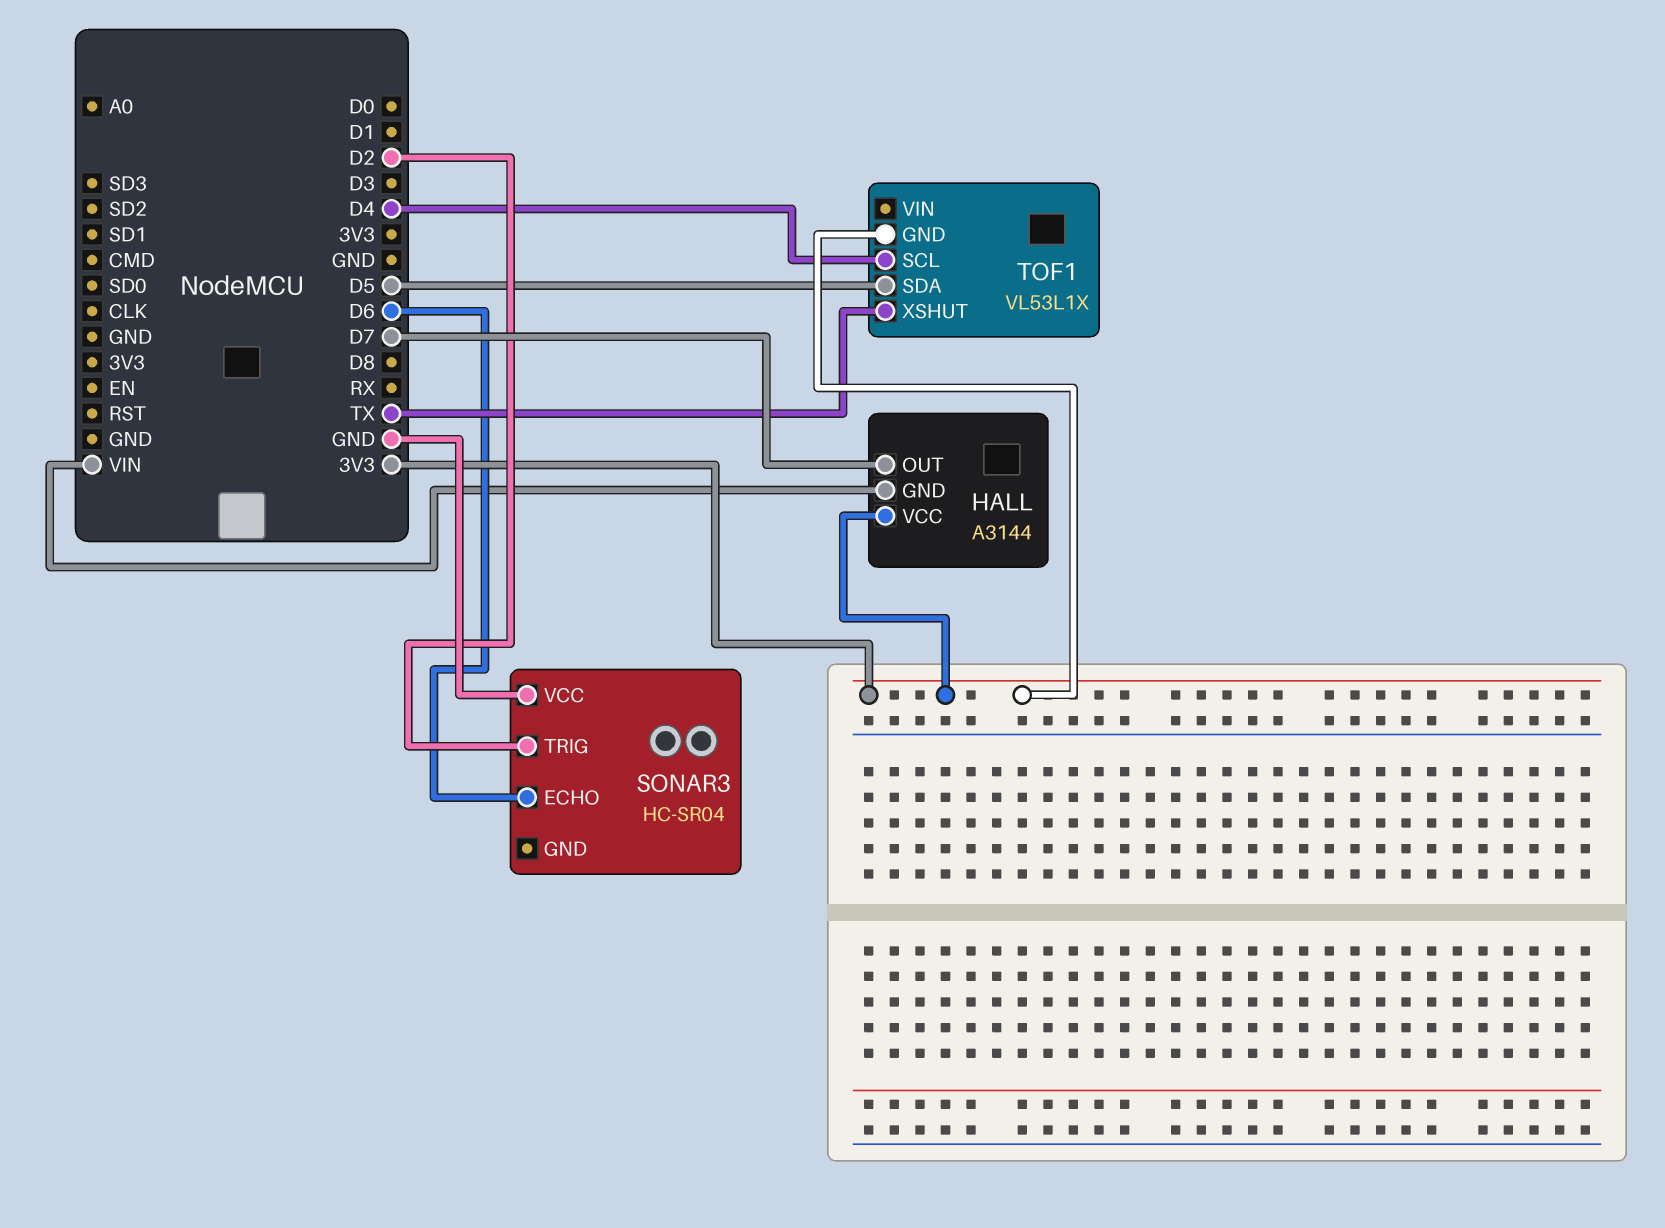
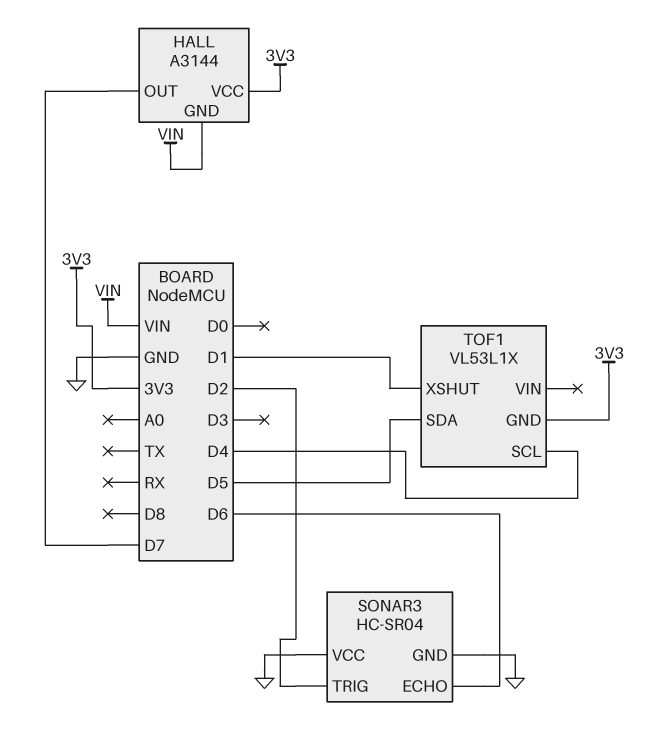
SONAR3 pin GND: none -> GND
TOF1 pin XSHUT: TX -> D1

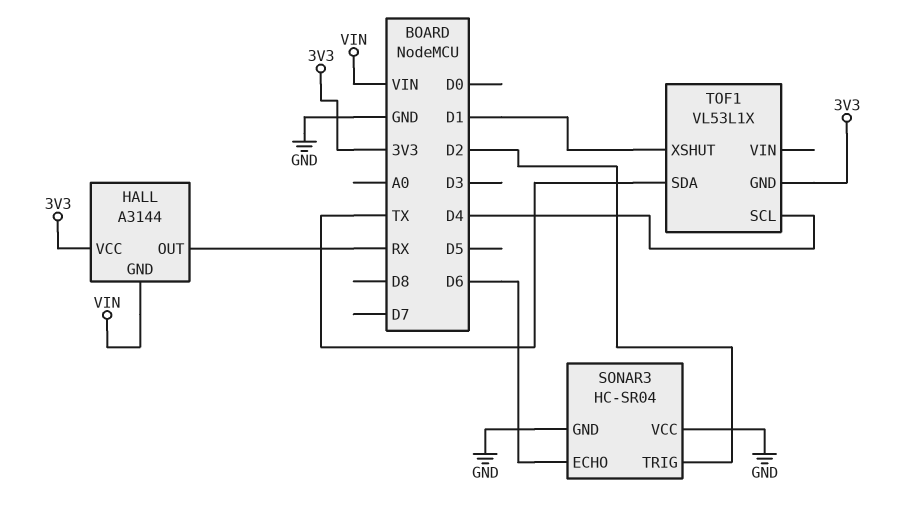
HALL pin OUT: D7 -> RX
TOF1 pin SDA: D5 -> TX

